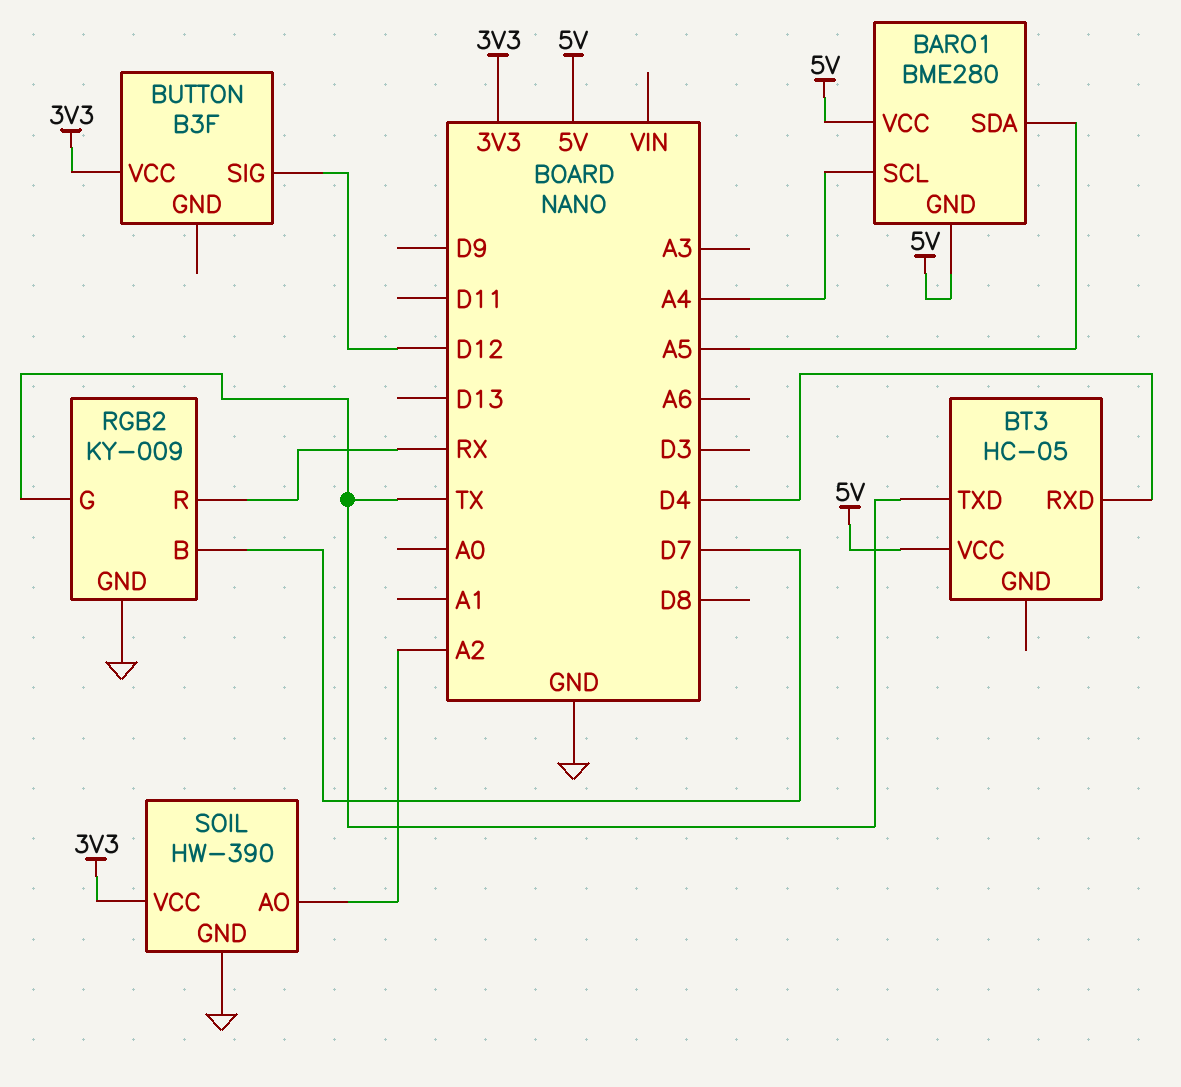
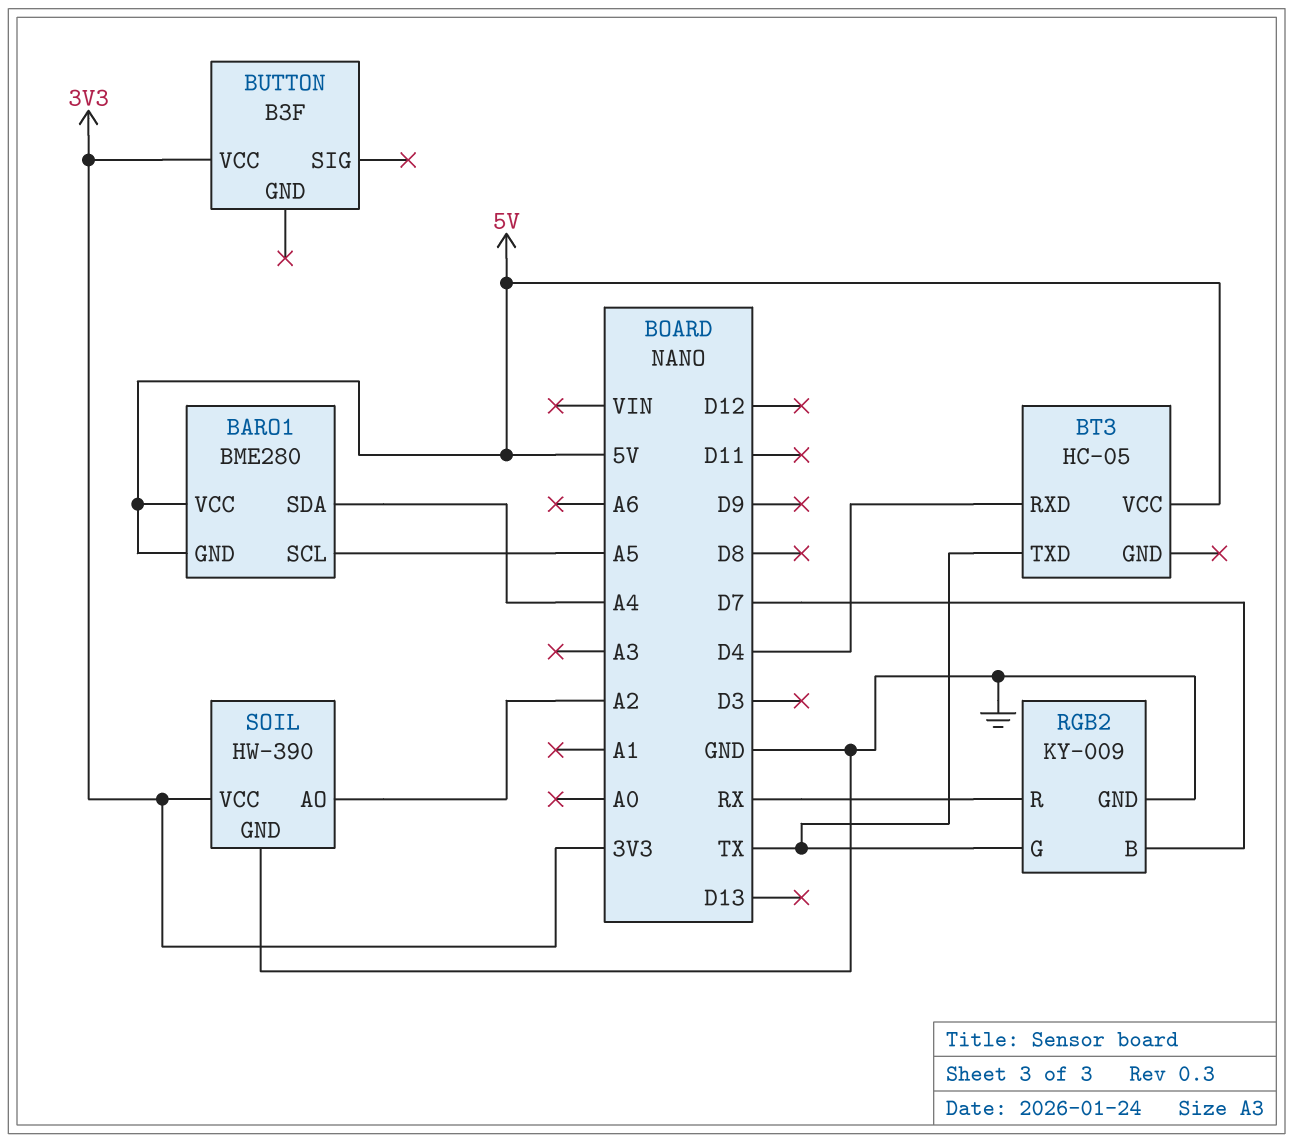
BARO1 pin SCL: A4 -> A5
BARO1 pin SDA: A5 -> A4
BUTTON pin SIG: D12 -> none

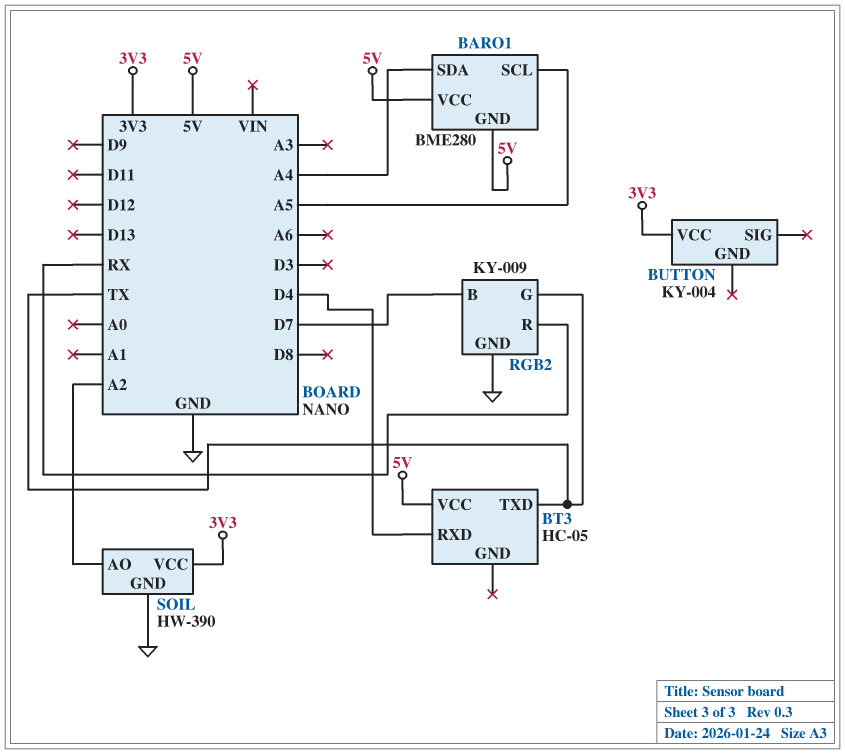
BUTTON: B3F -> KY-004

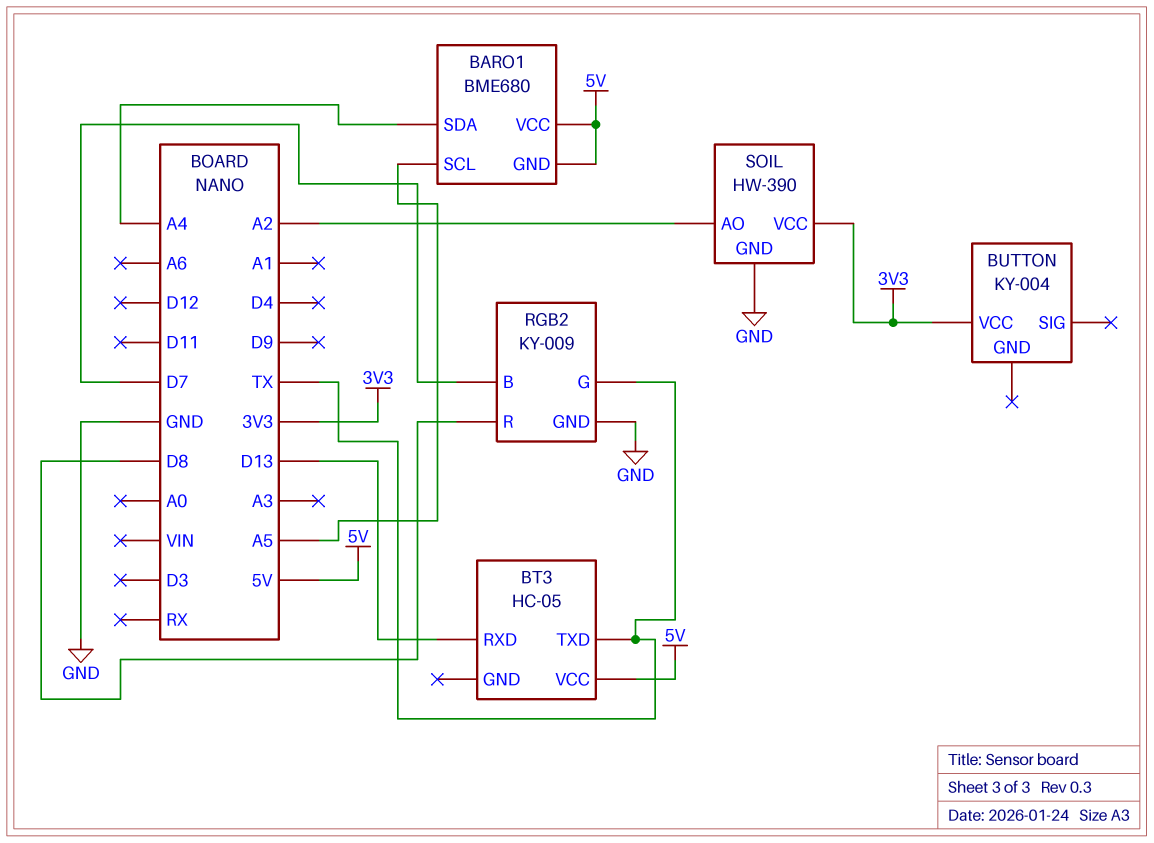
BARO1: BME280 -> BME680
BT3 pin RXD: D4 -> D13
RGB2 pin R: RX -> D8

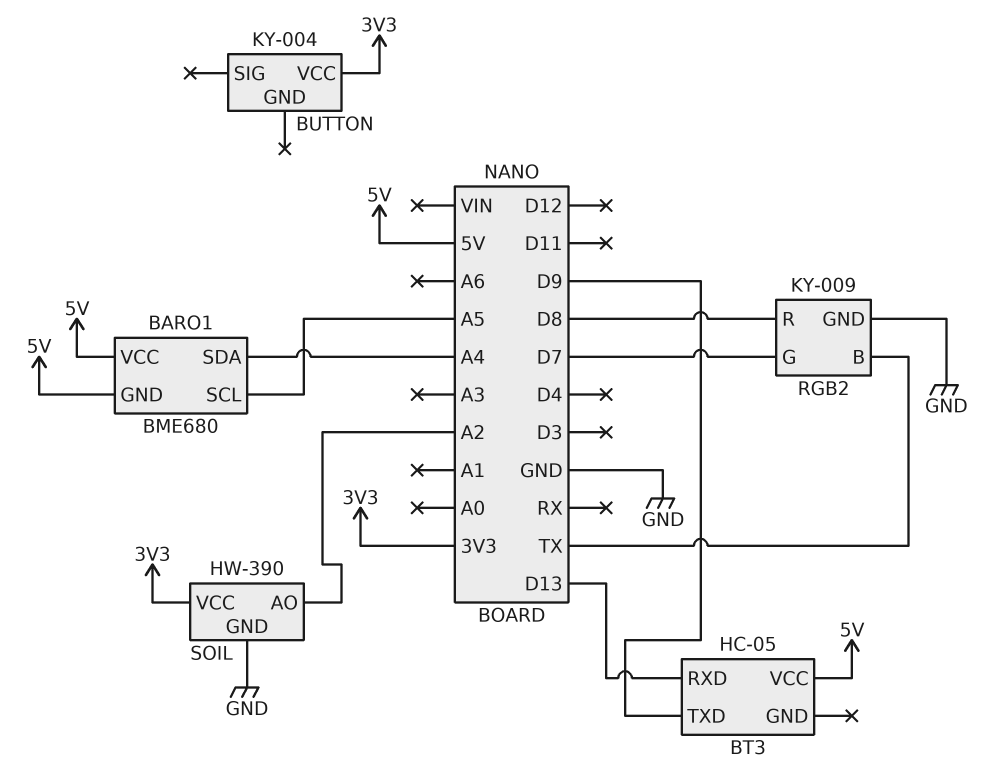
BT3 pin TXD: TX -> D9
RGB2 pin B: D7 -> TX
RGB2 pin G: TX -> D7

